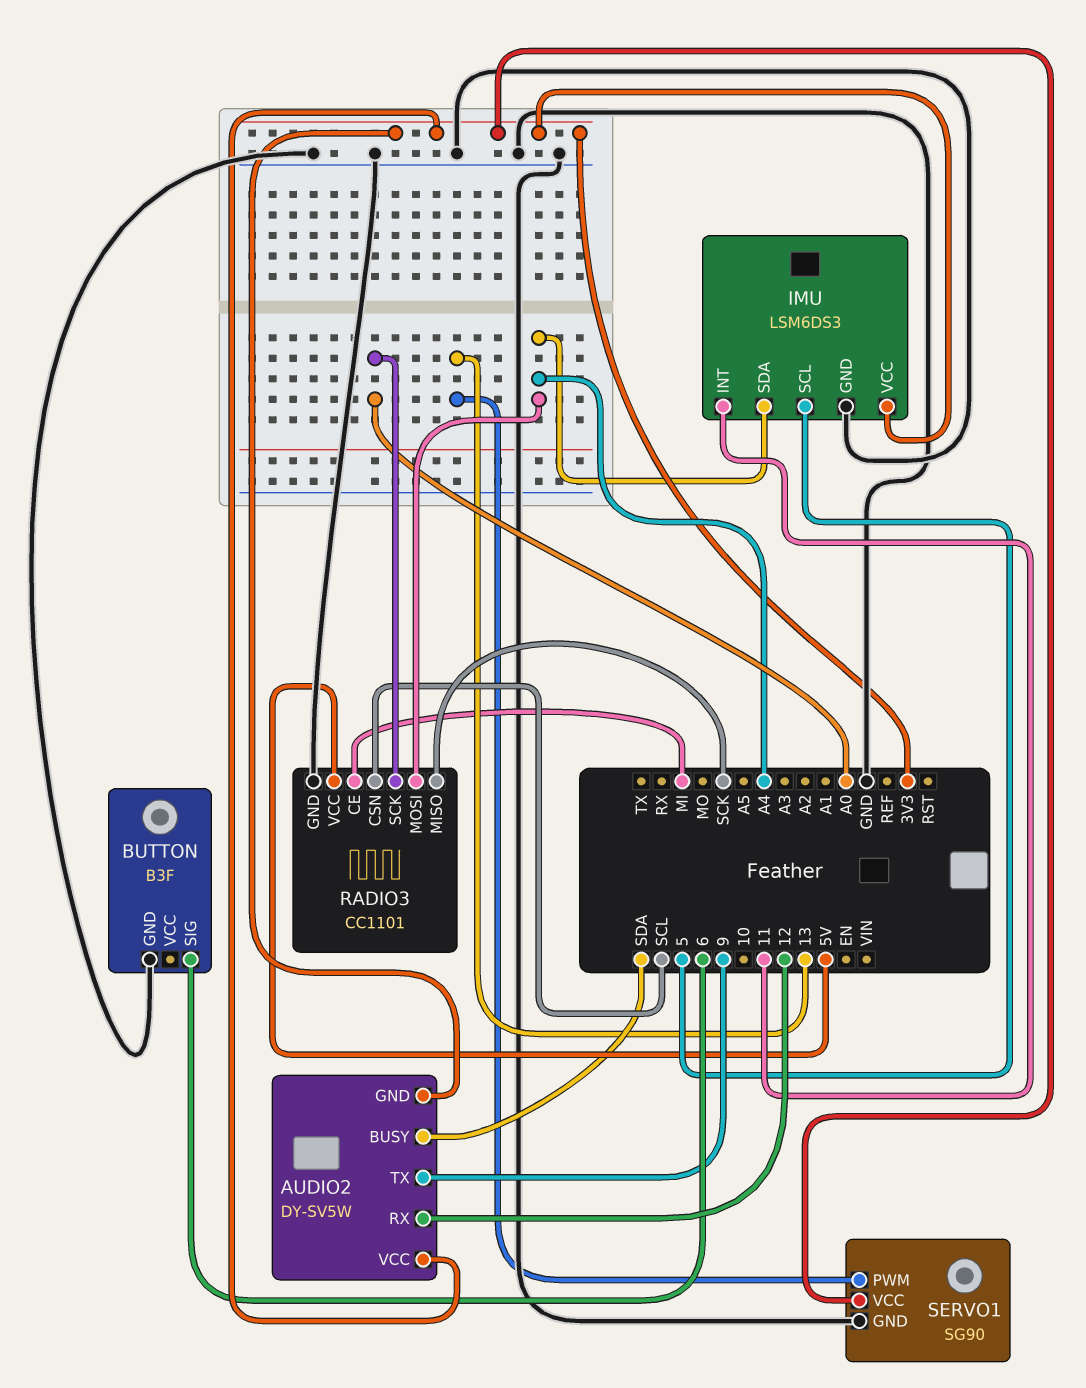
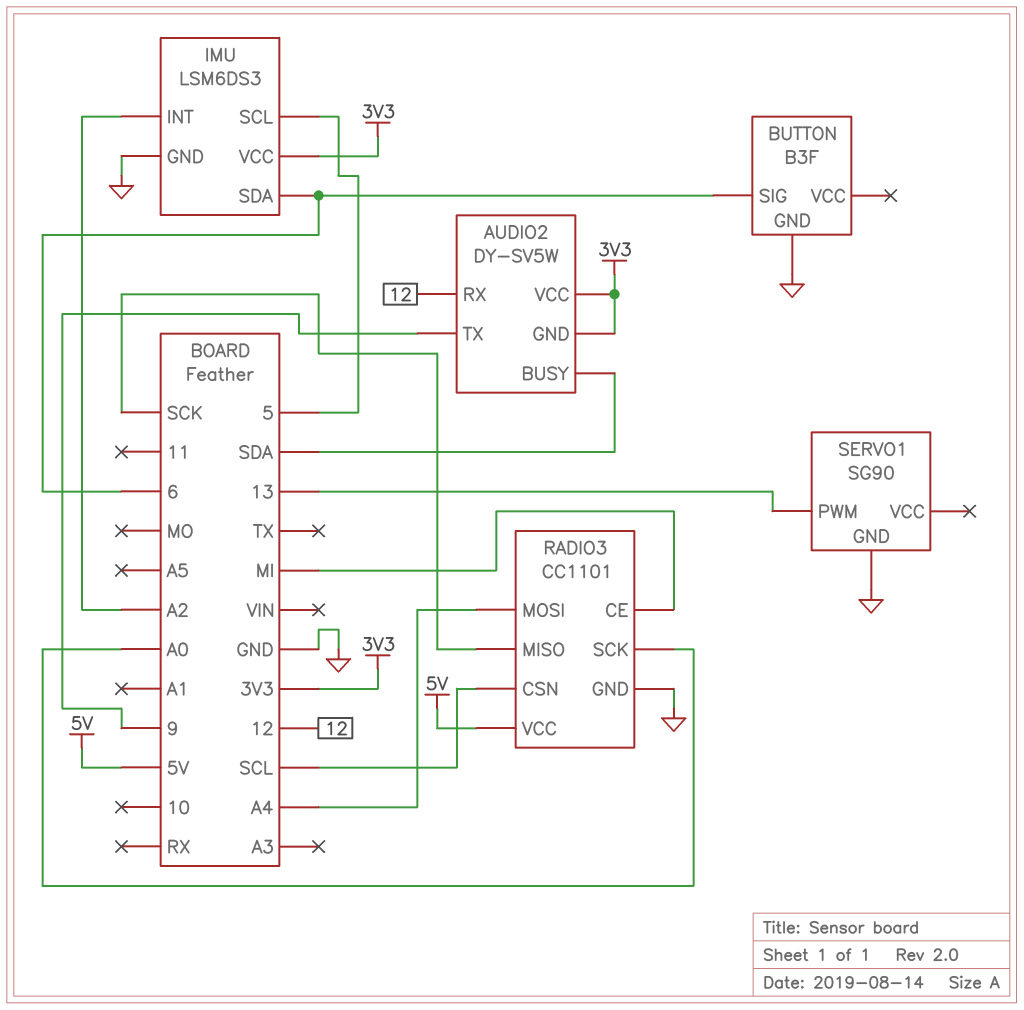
IMU pin INT: 11 -> A2
IMU pin SDA: A4 -> 6
SERVO1 pin VCC: 3V3 -> none

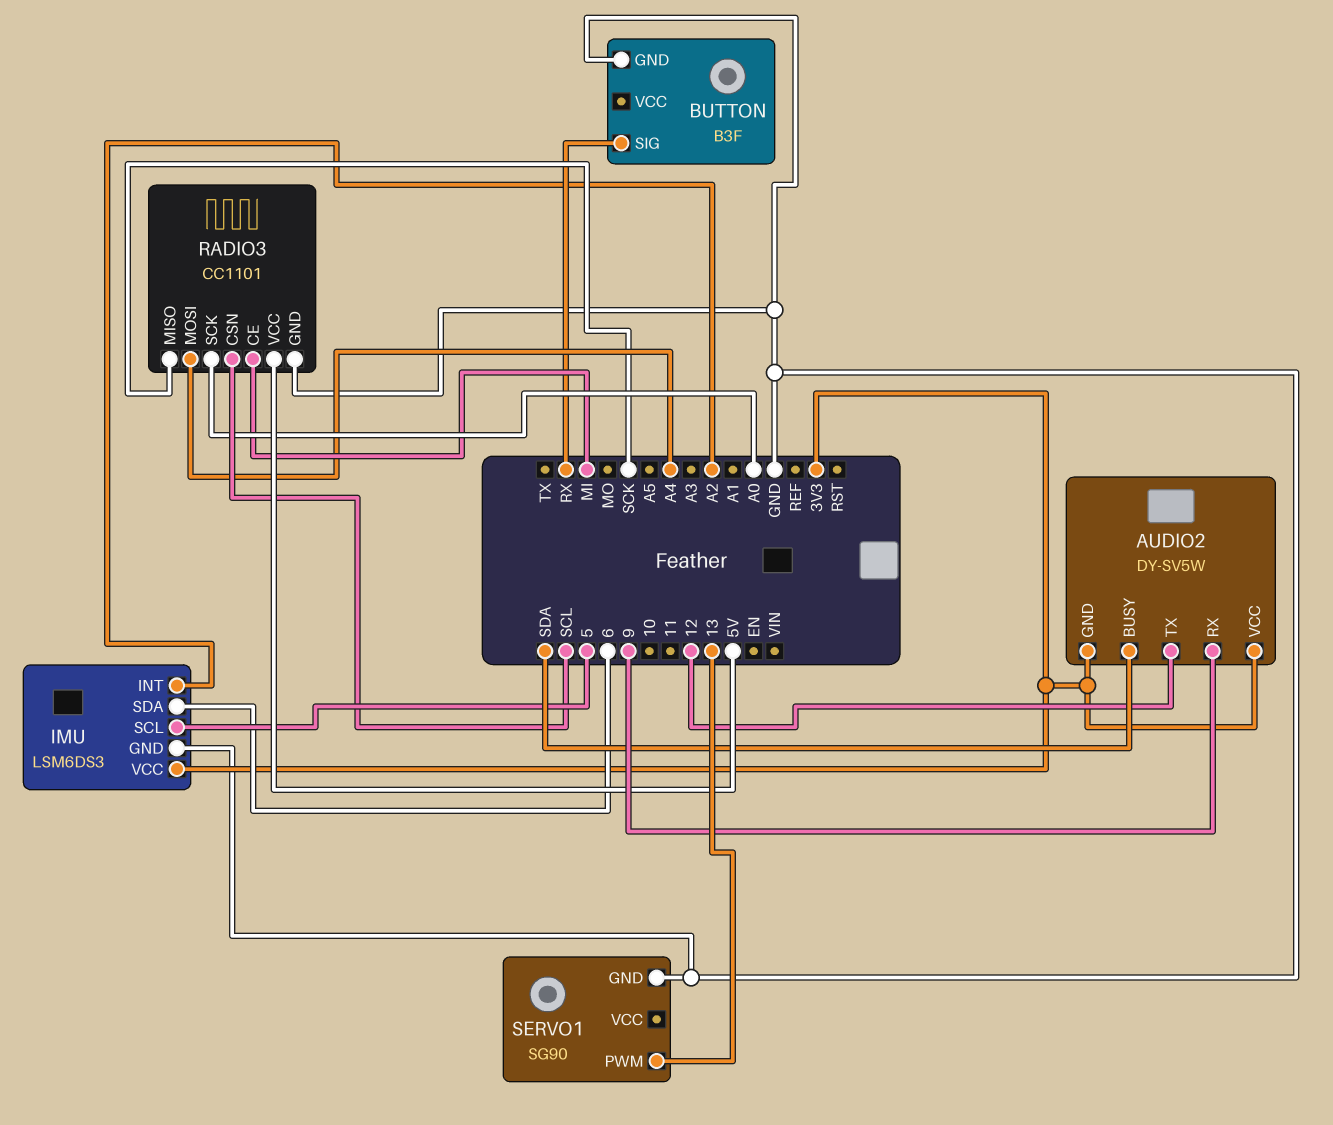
AUDIO2 pin RX: 12 -> 9
AUDIO2 pin TX: 9 -> 12
BUTTON pin SIG: 6 -> RX

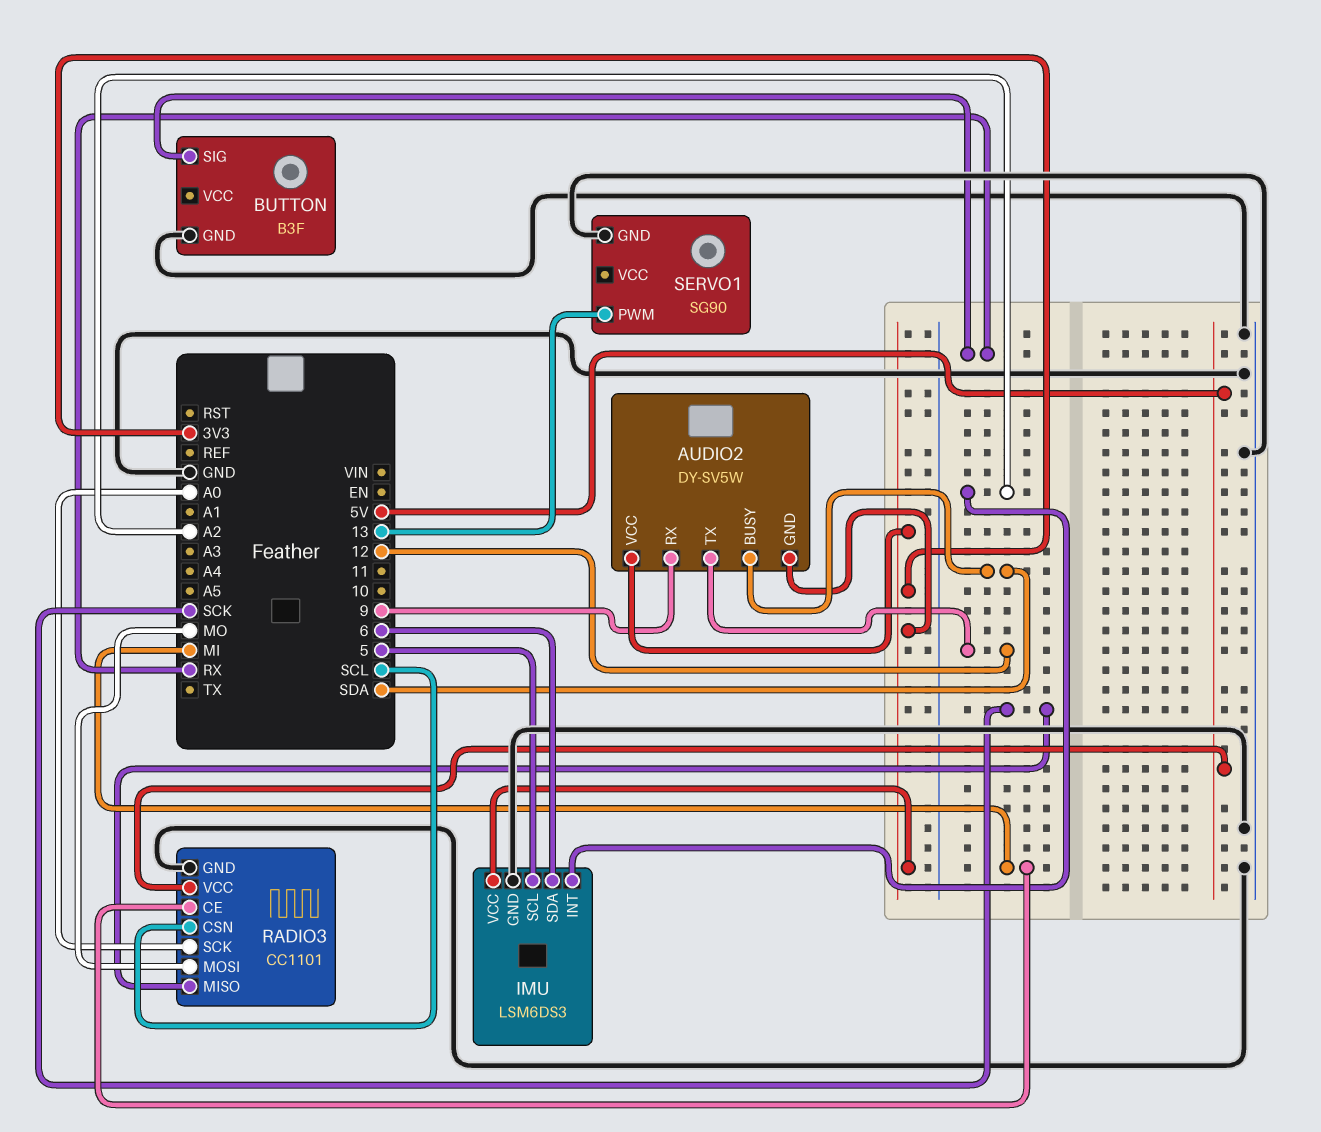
RADIO3 pin MOSI: A4 -> MO

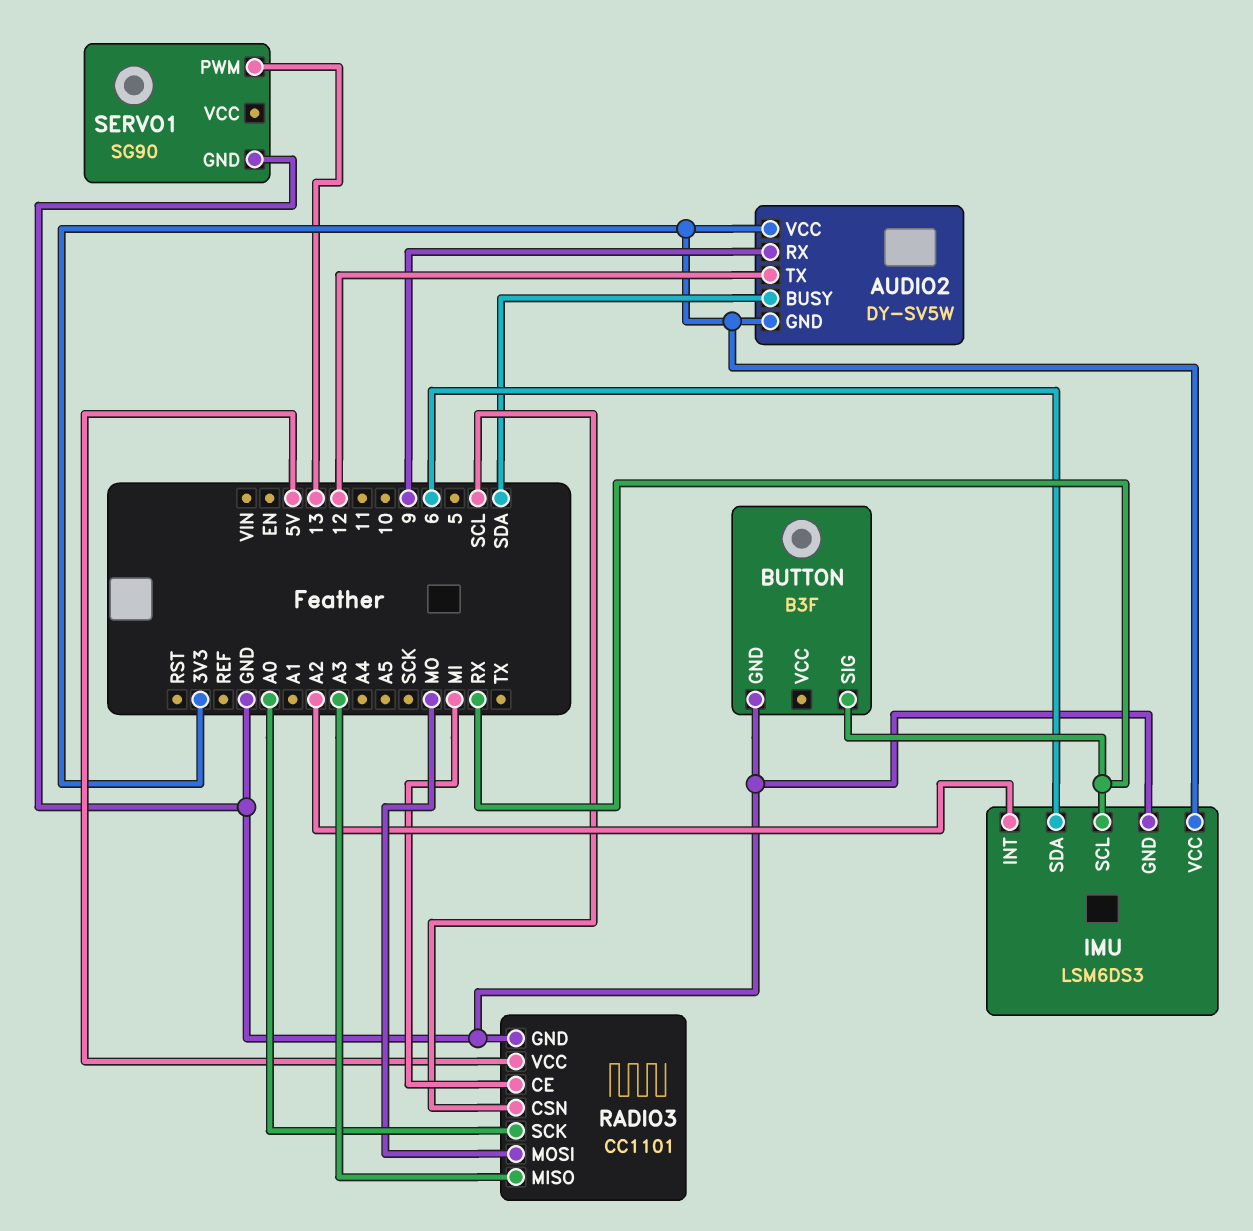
IMU pin SCL: 5 -> RX
RADIO3 pin MISO: SCK -> A3

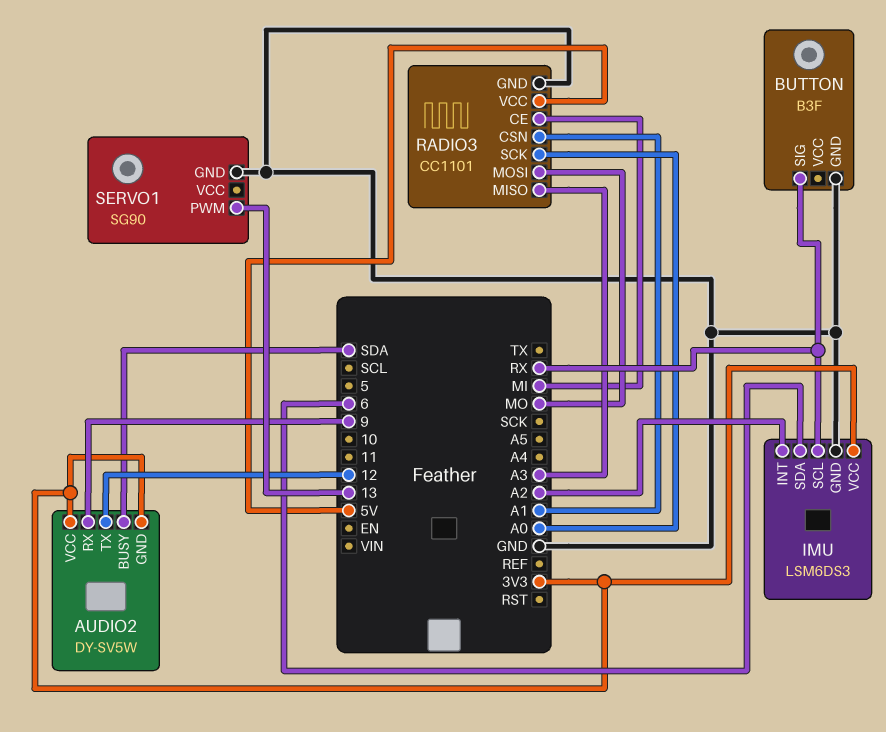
RADIO3 pin CSN: SCL -> A1

